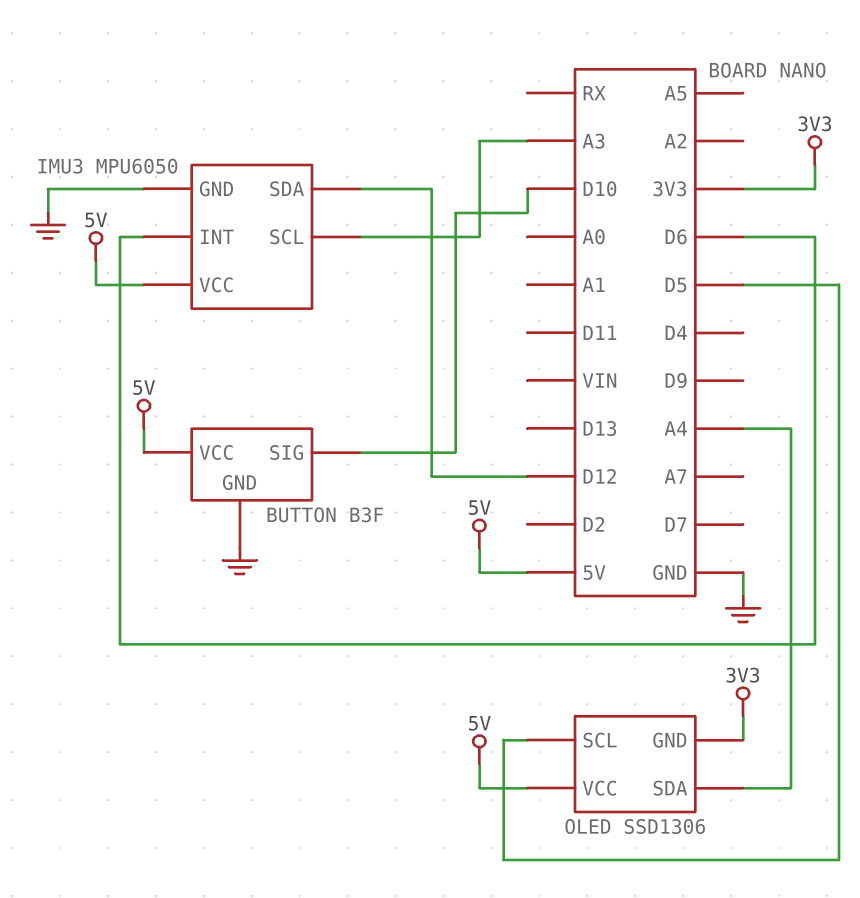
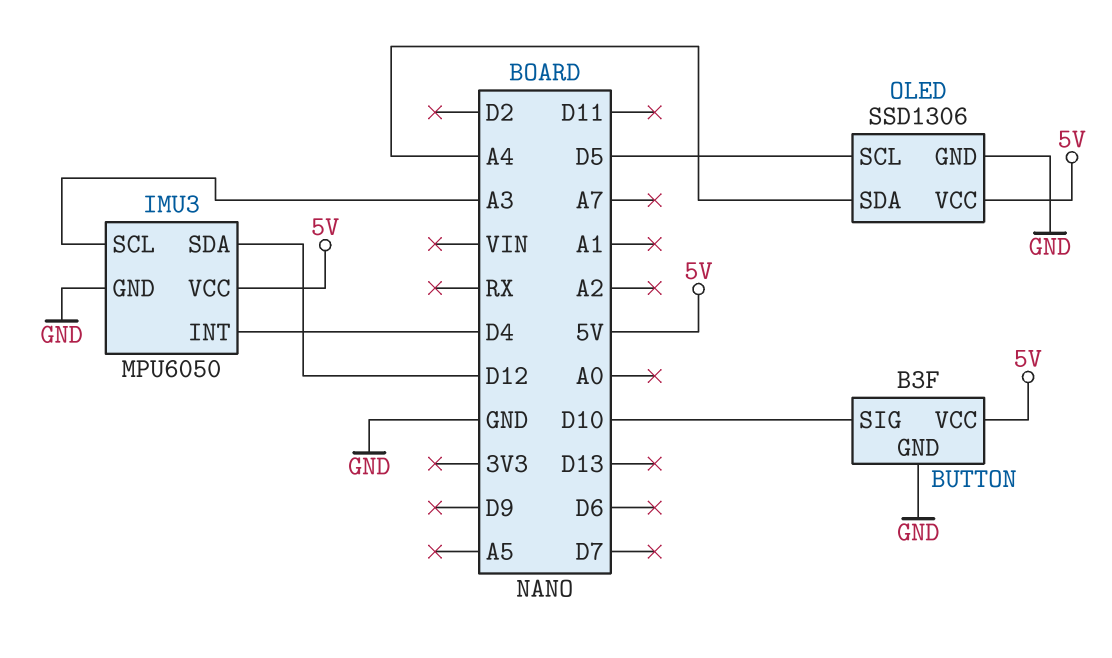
IMU3 pin INT: D6 -> D4
OLED pin GND: 3V3 -> GND

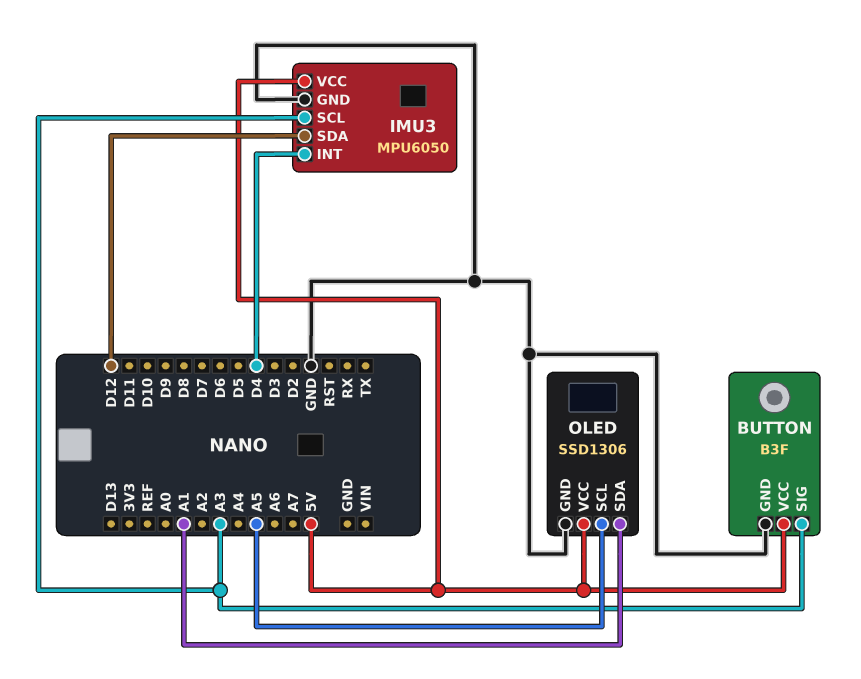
BUTTON pin SIG: D10 -> A3
OLED pin SCL: D5 -> A5
OLED pin SDA: A4 -> A1

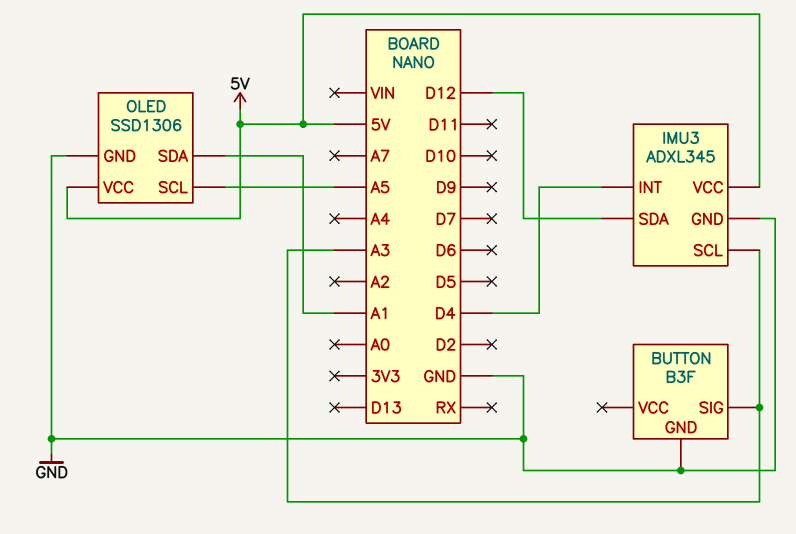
BUTTON pin VCC: 5V -> none
IMU3: MPU6050 -> ADXL345

